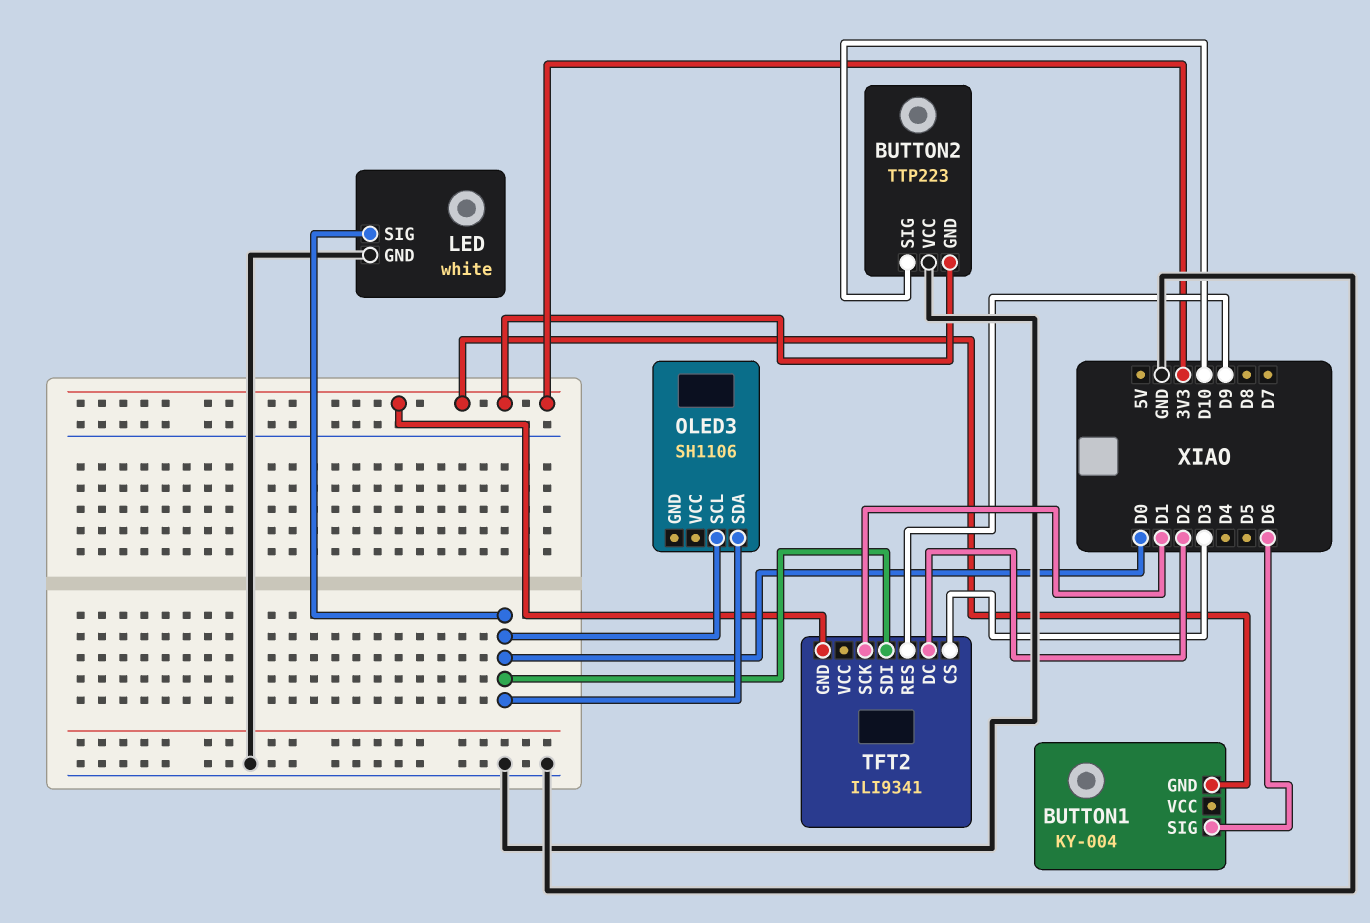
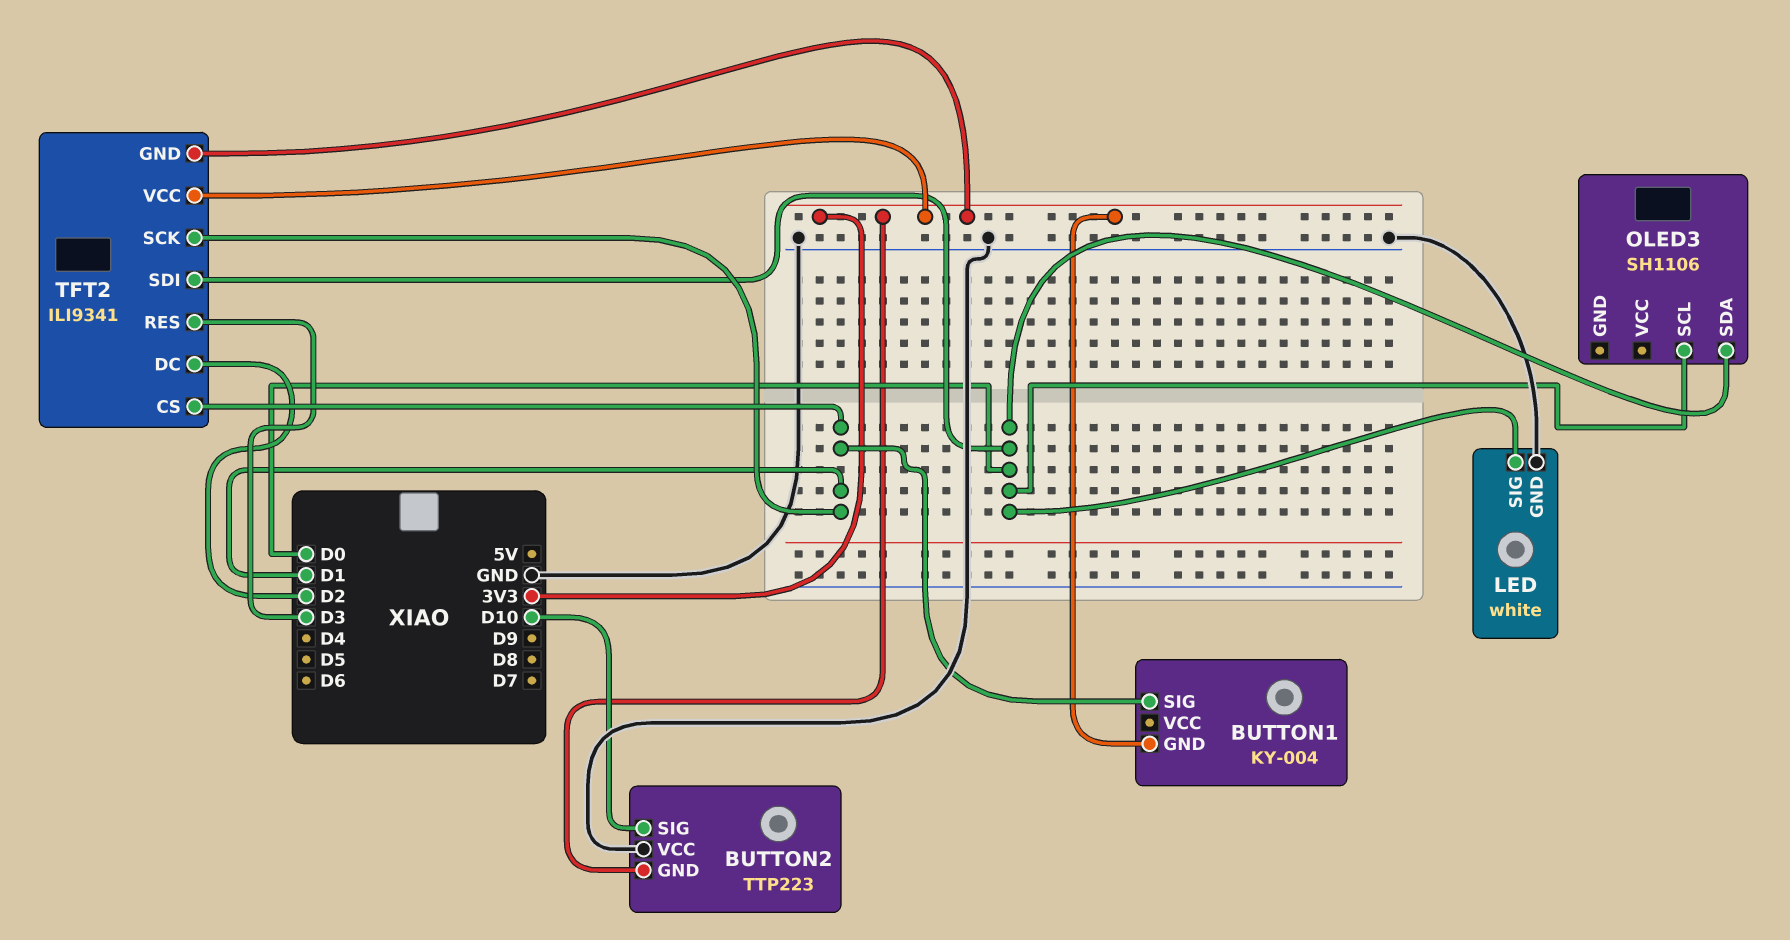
BUTTON1 pin SIG: D6 -> D1
TFT2 pin CS: D3 -> D1
TFT2 pin RES: D9 -> D3
TFT2 pin VCC: none -> 3V3

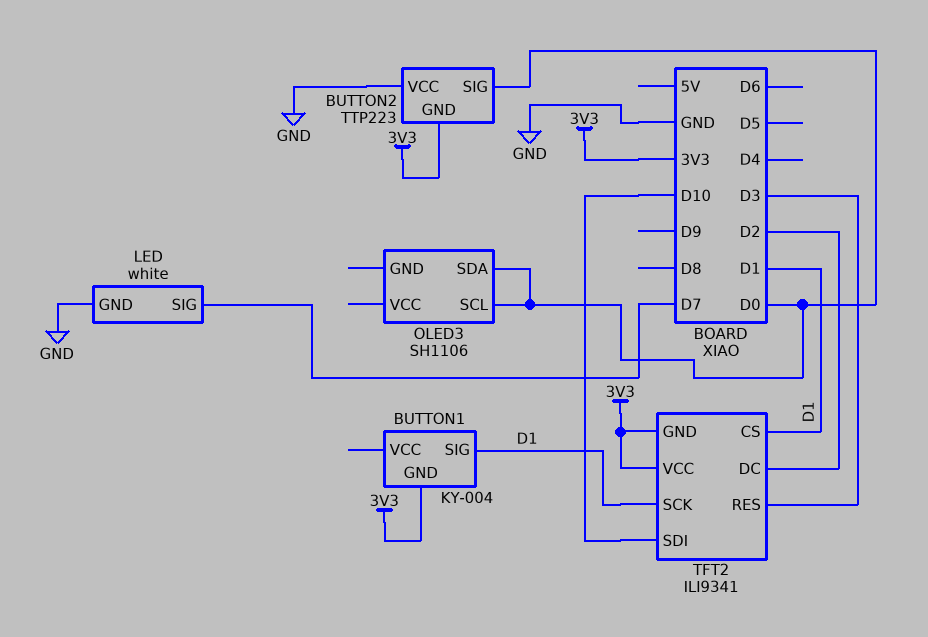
BUTTON2 pin SIG: D10 -> D0
LED pin SIG: D0 -> D7
TFT2 pin SDI: D0 -> D10

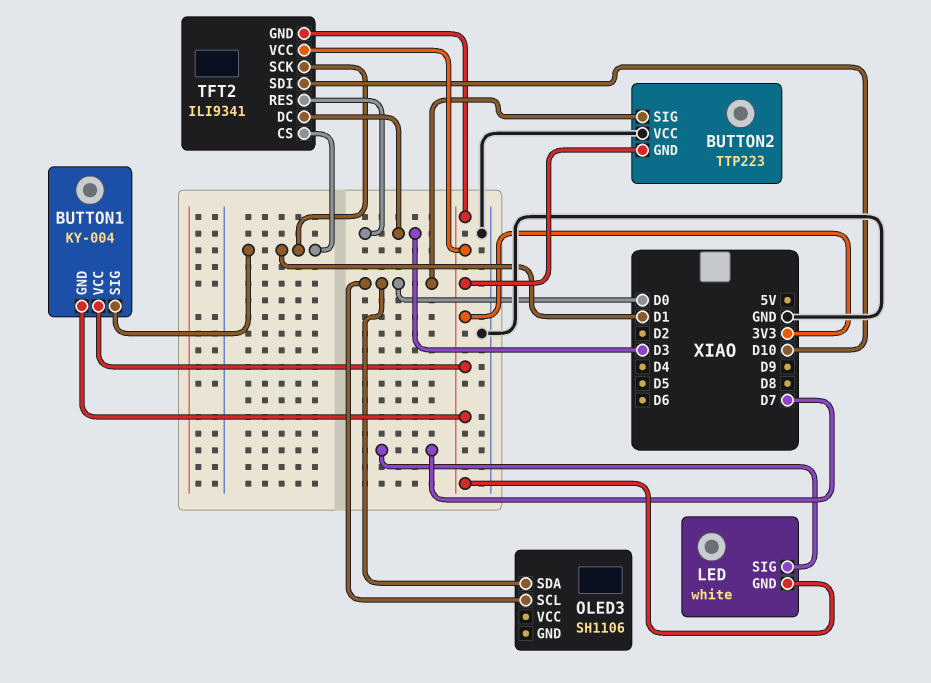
BUTTON1 pin VCC: none -> 3V3
LED pin GND: GND -> 3V3
TFT2 pin DC: D2 -> D3

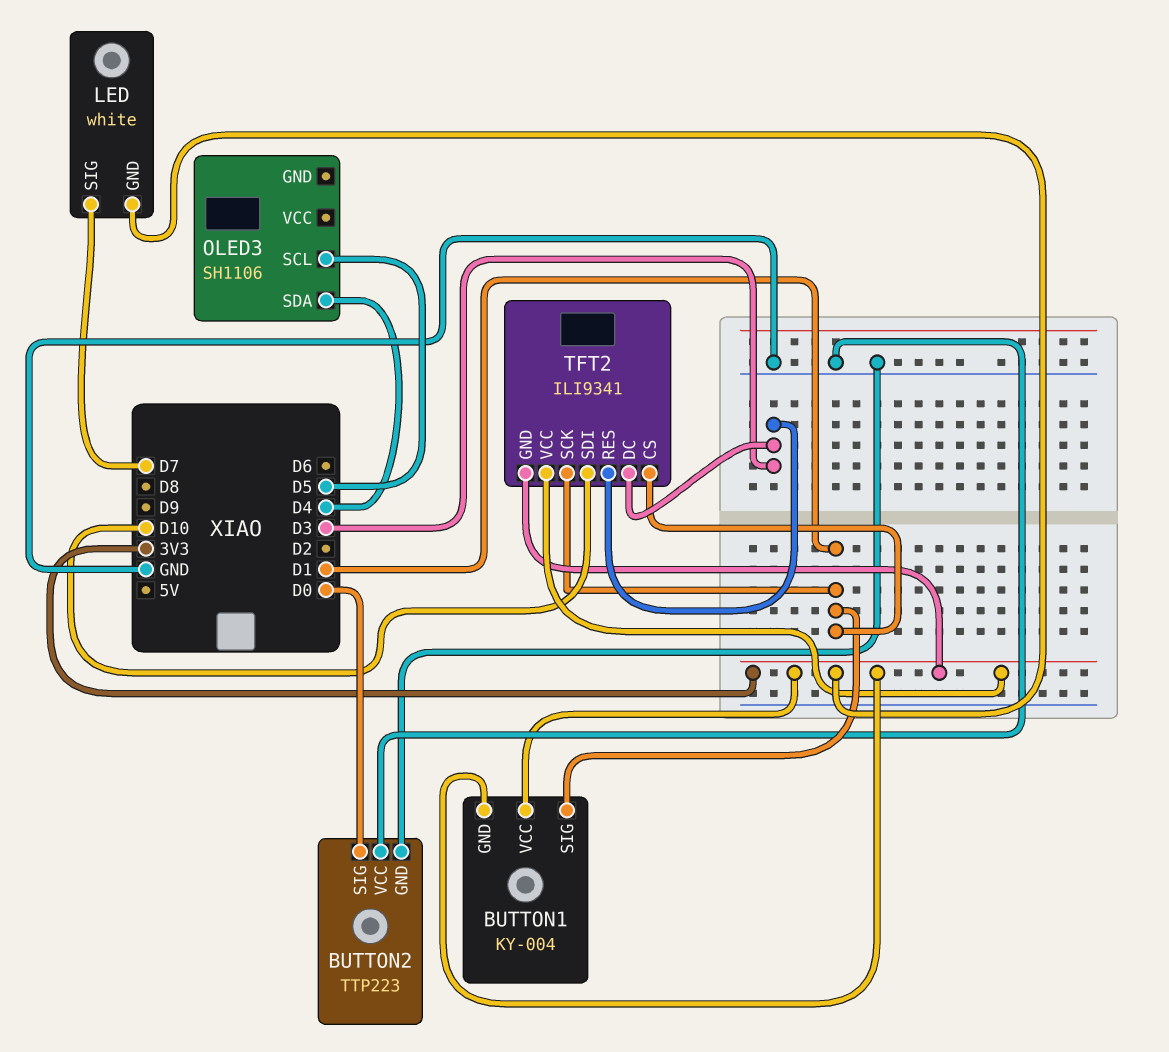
BUTTON2 pin GND: 3V3 -> GND
OLED3 pin SCL: D0 -> D5
OLED3 pin SDA: D0 -> D4

